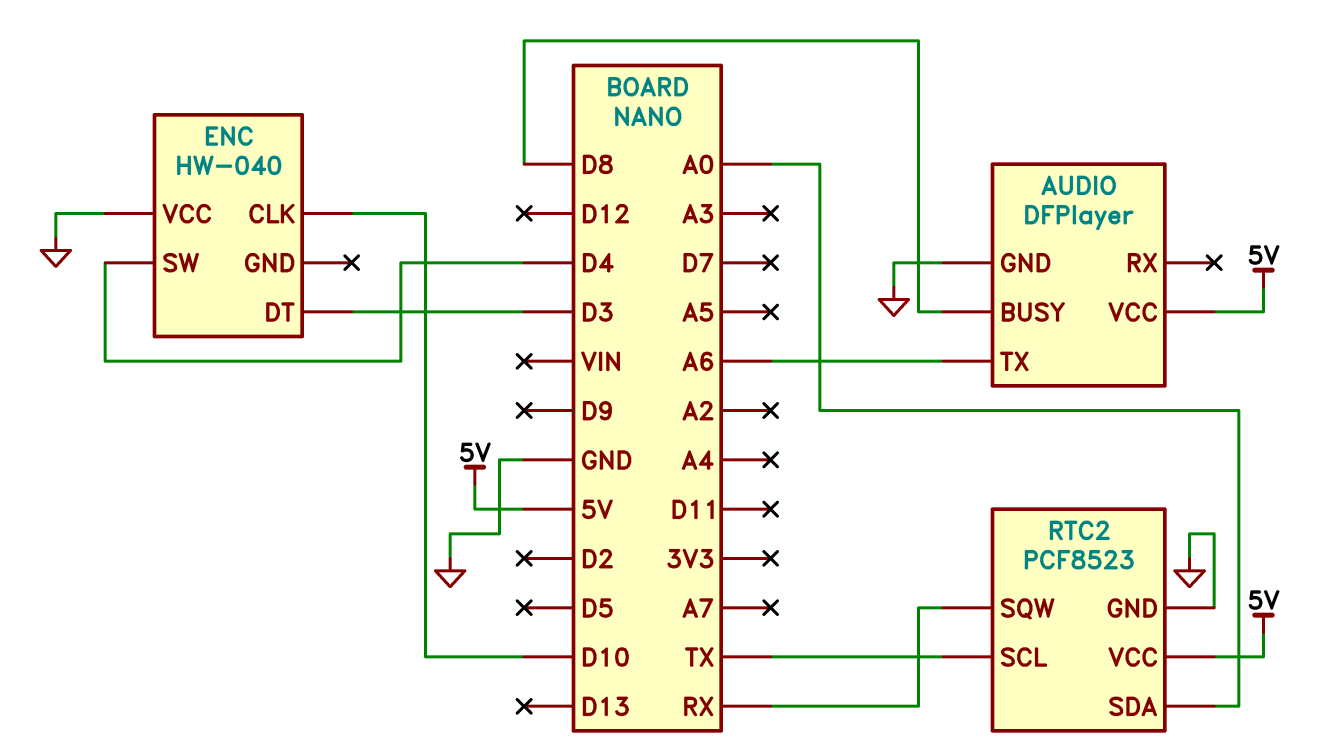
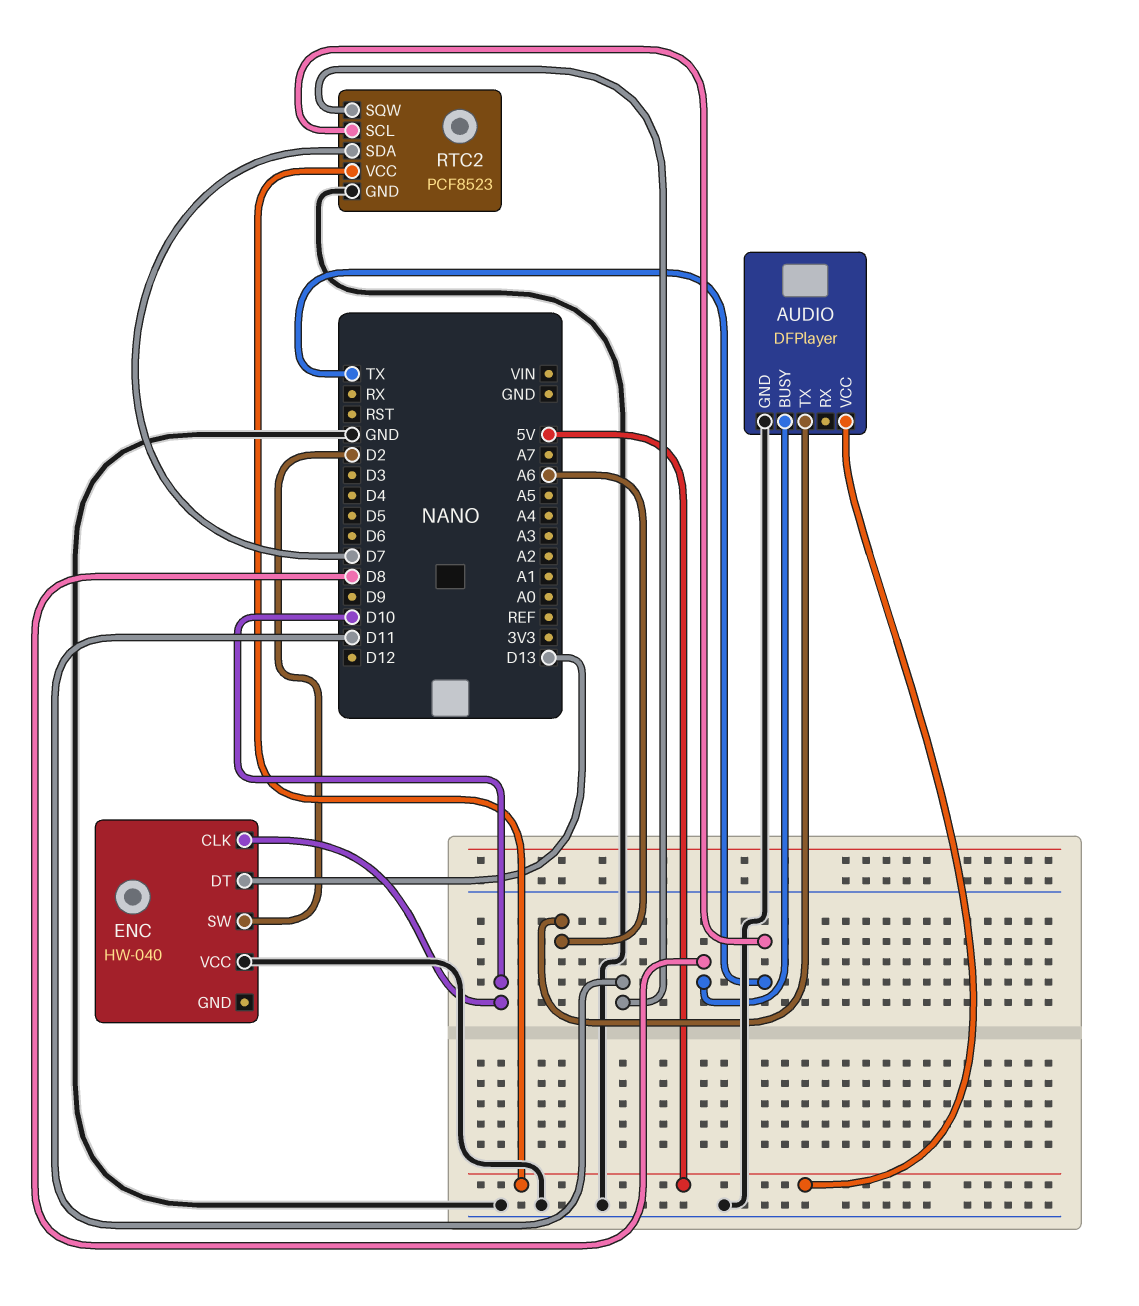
ENC pin DT: D3 -> D13
ENC pin SW: D4 -> D2
RTC2 pin SDA: A0 -> D7
RTC2 pin SQW: RX -> D11

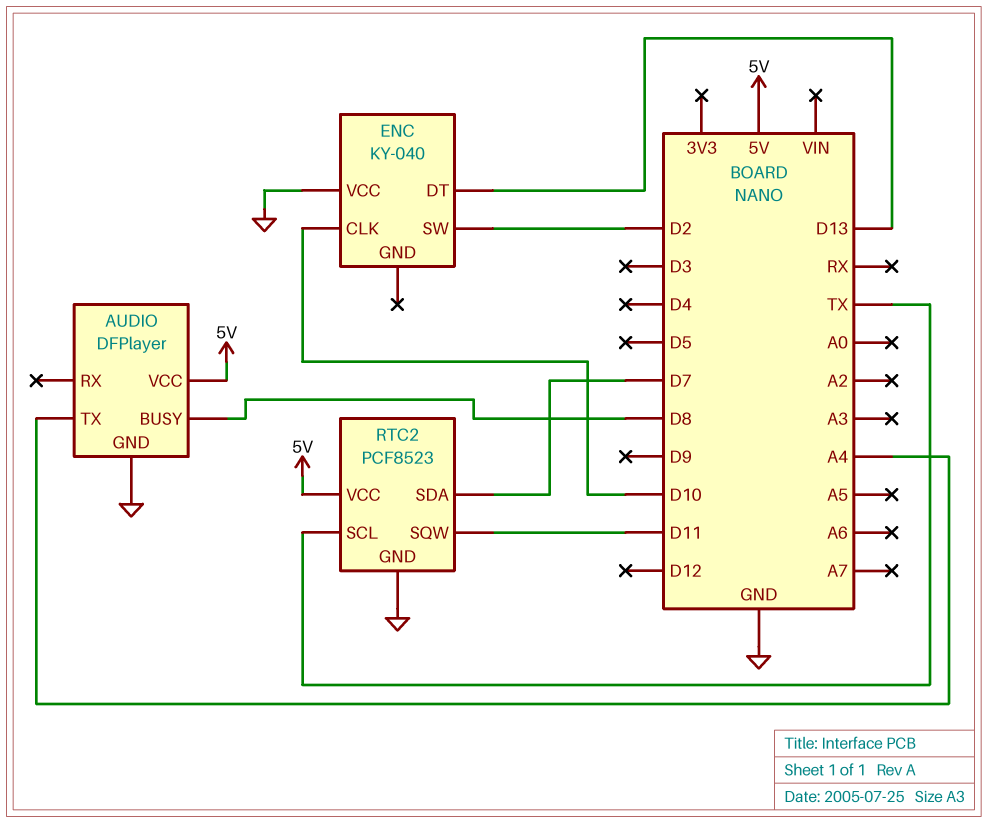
AUDIO pin TX: A6 -> A4
ENC: HW-040 -> KY-040

